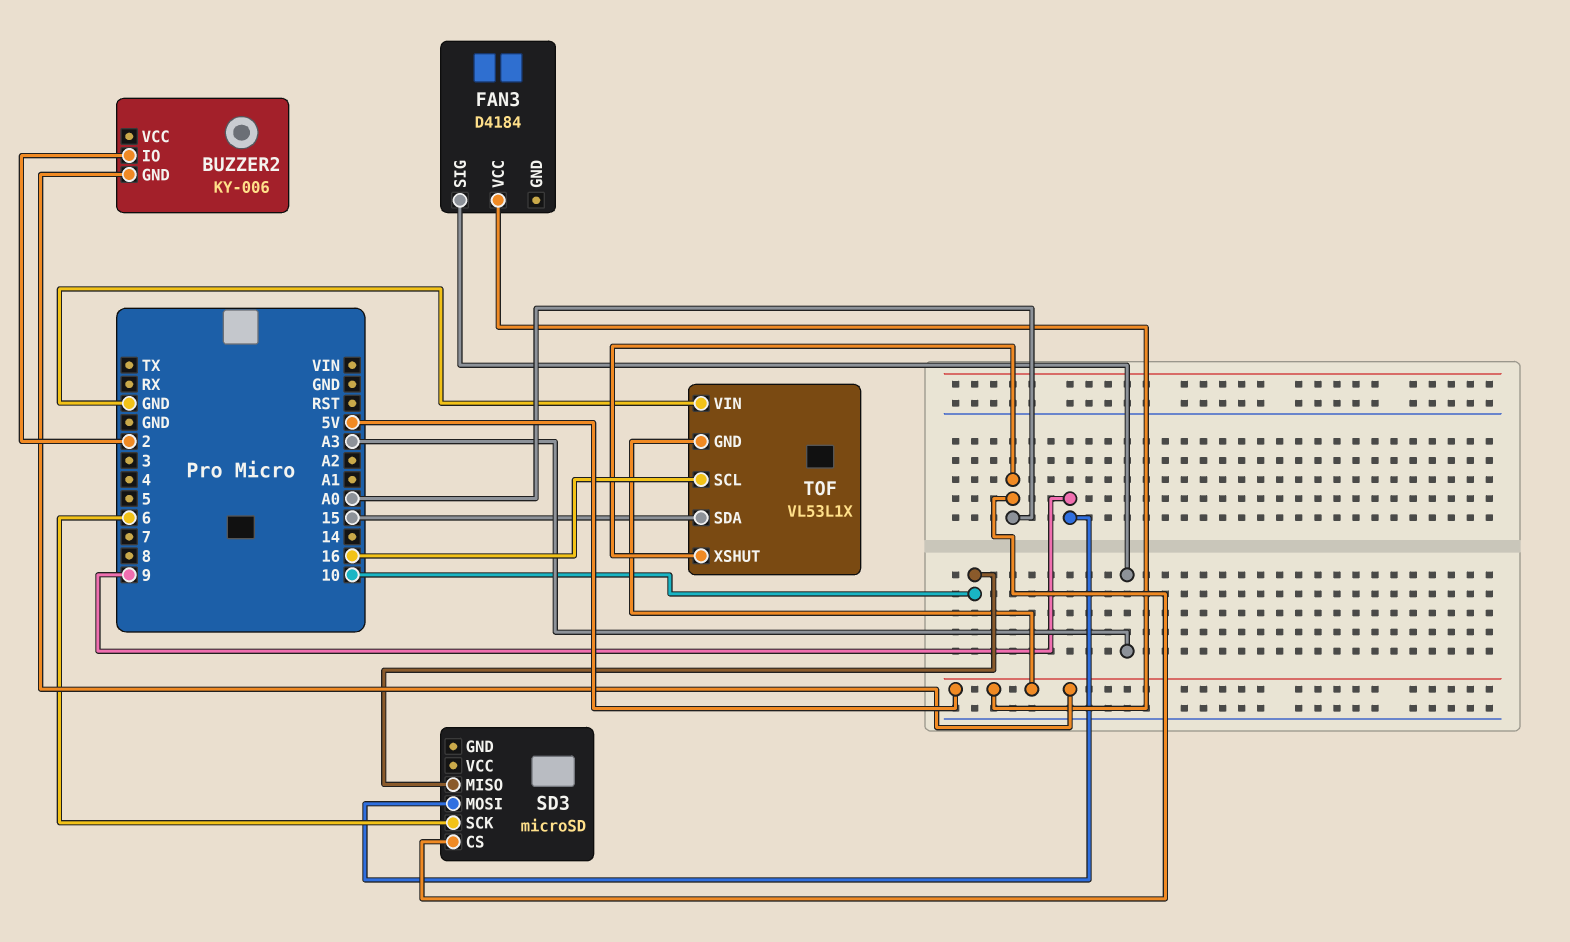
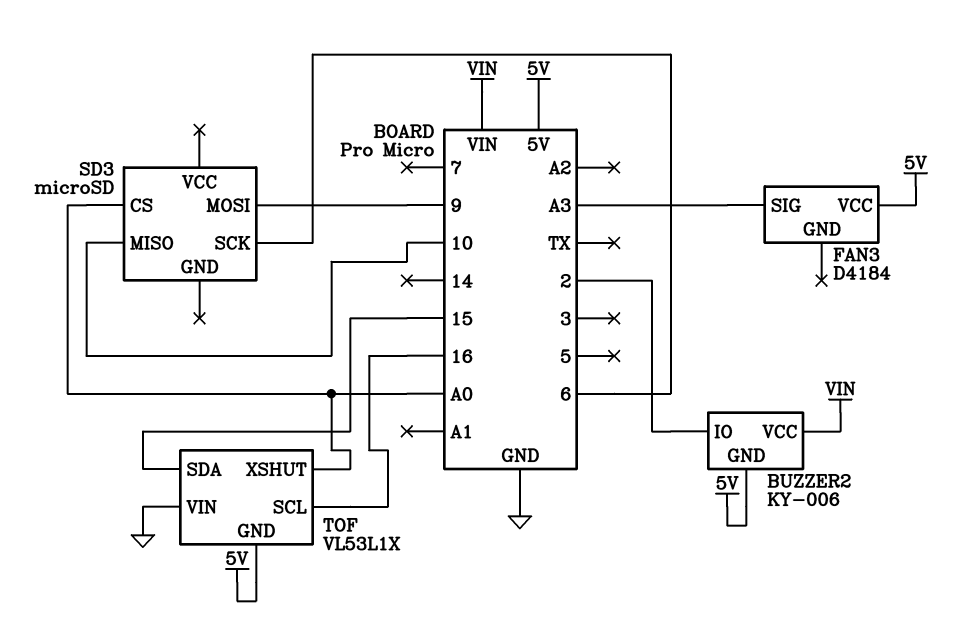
BUZZER2 pin VCC: none -> VIN

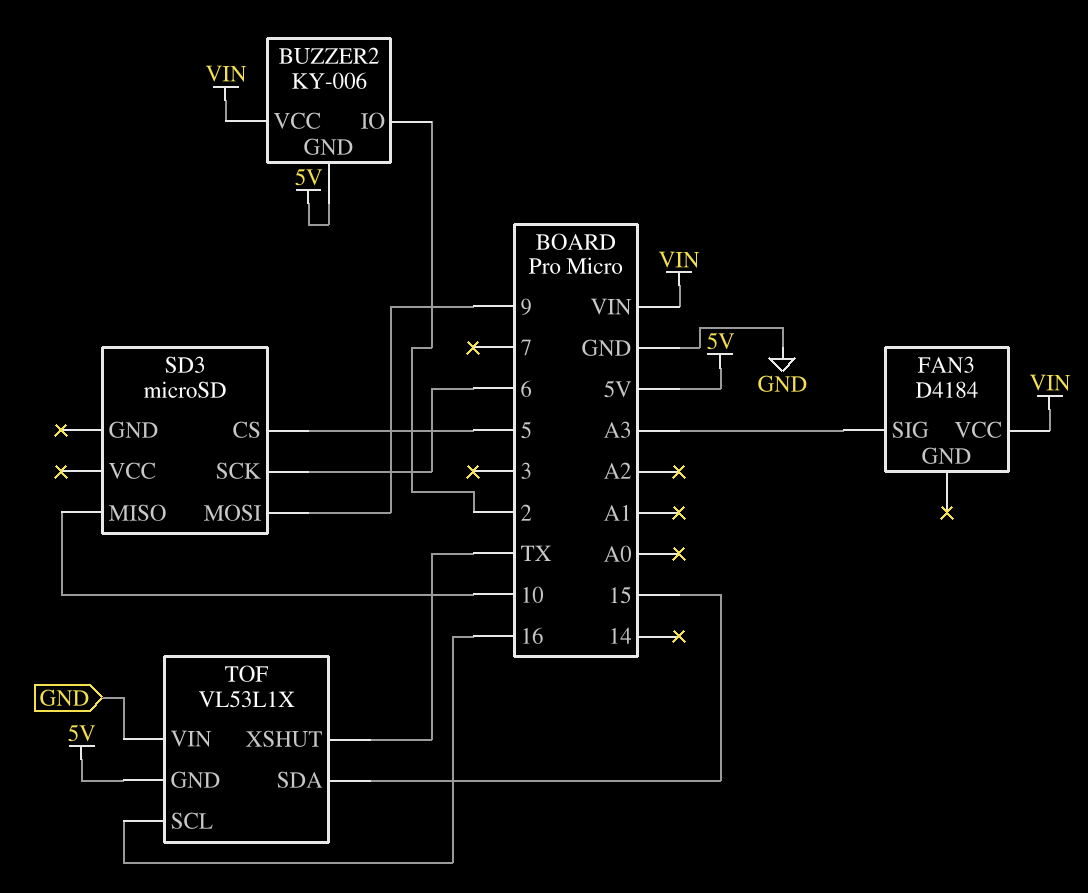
FAN3 pin VCC: 5V -> VIN
SD3 pin CS: A0 -> 5
TOF pin XSHUT: A0 -> TX

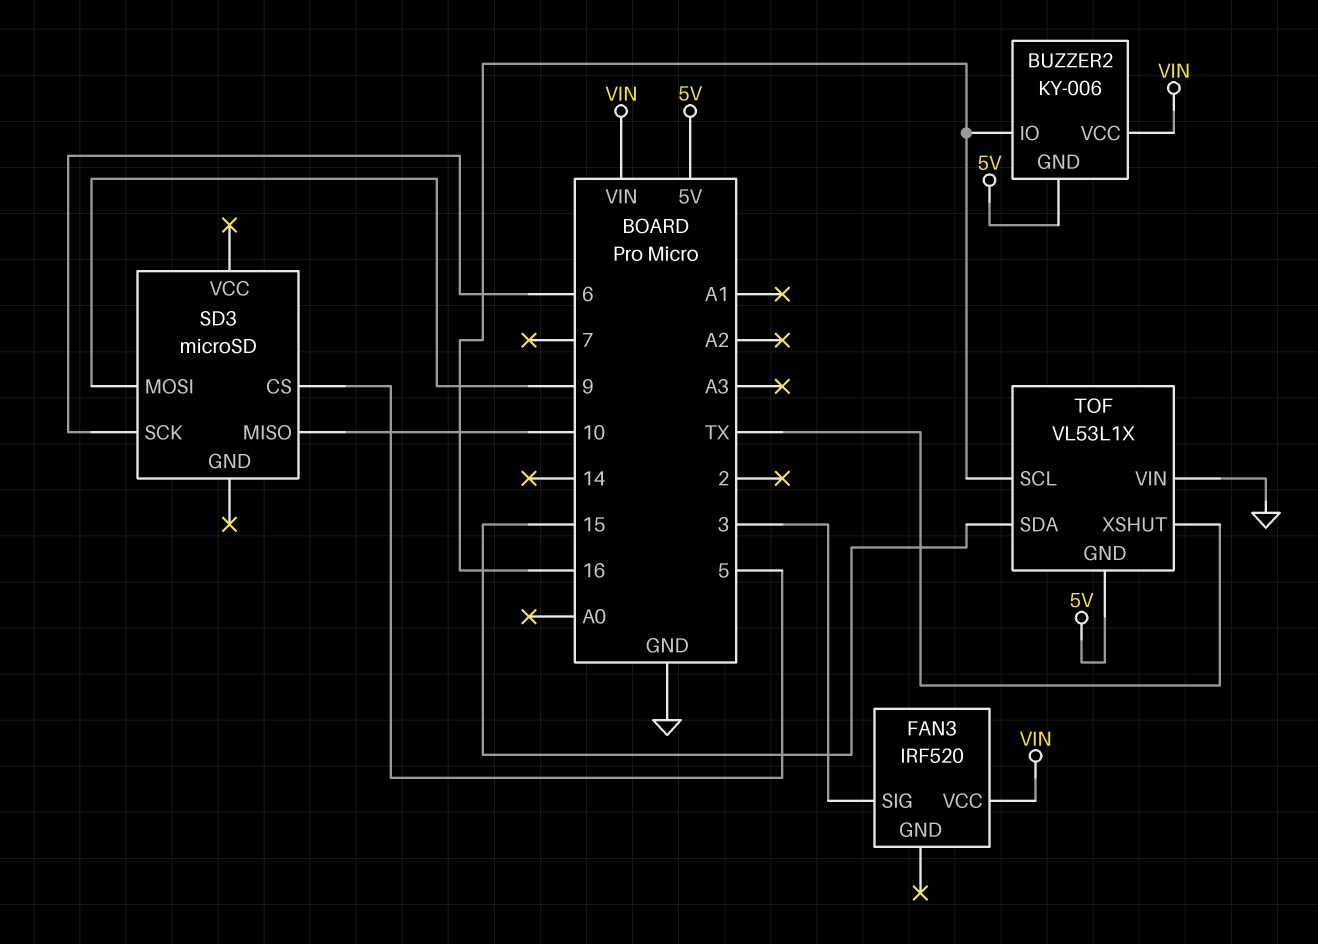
BUZZER2 pin IO: 2 -> 16
FAN3: D4184 -> IRF520
FAN3 pin SIG: A3 -> 3

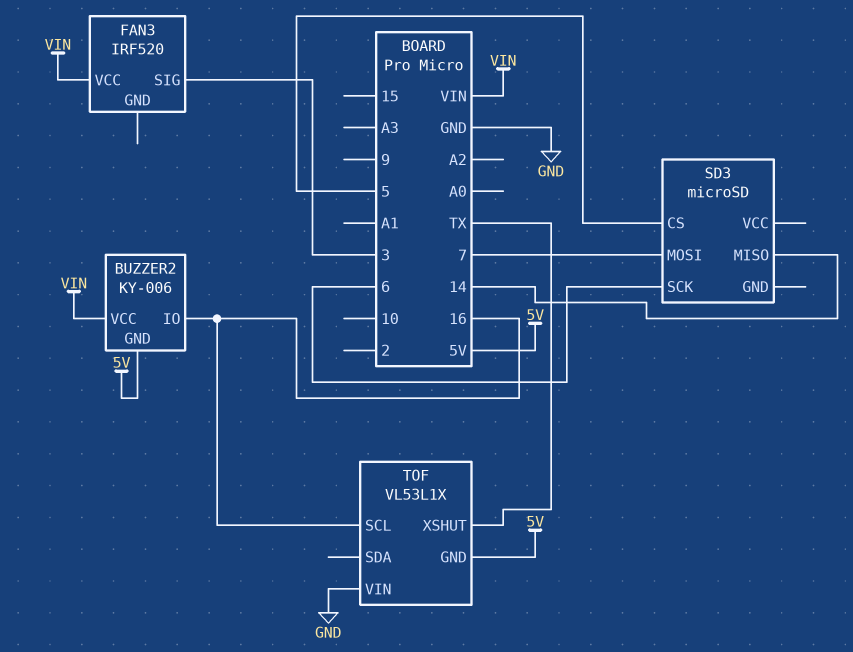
SD3 pin MISO: 10 -> 14
SD3 pin MOSI: 9 -> 7
TOF pin SDA: 15 -> none

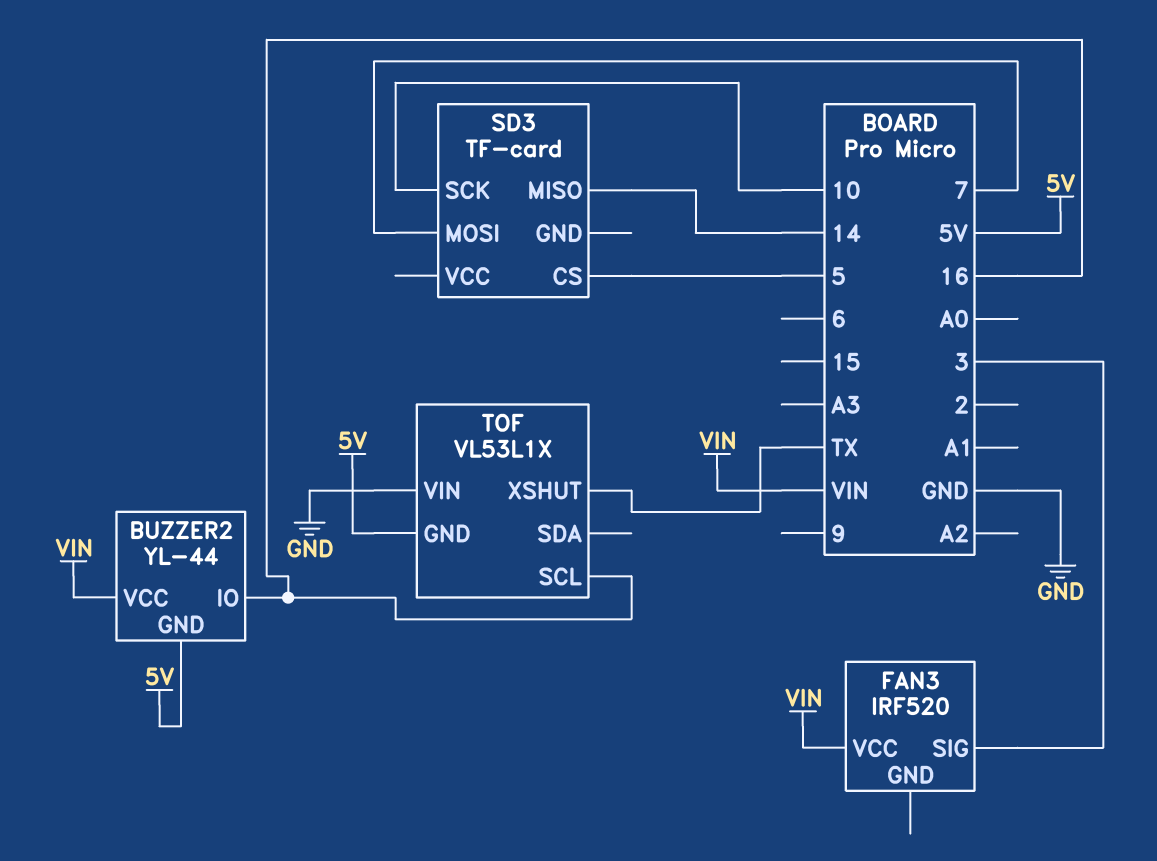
BUZZER2: KY-006 -> YL-44
SD3: microSD -> TF-card
SD3 pin SCK: 6 -> 10

